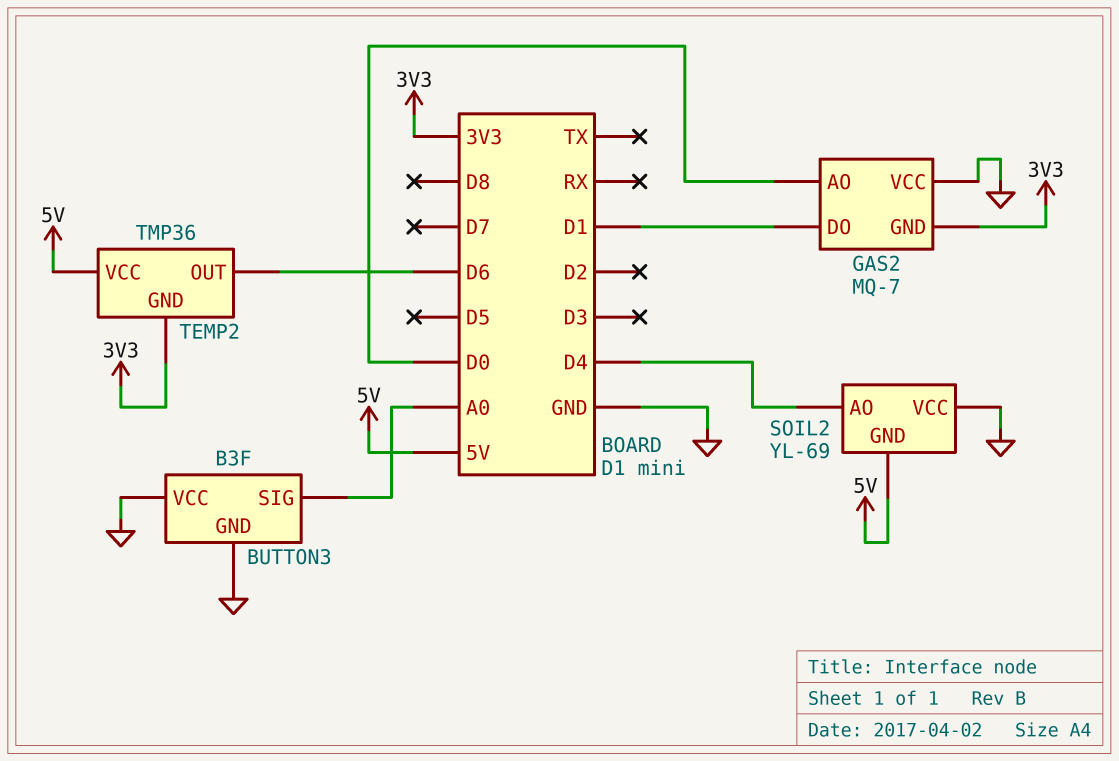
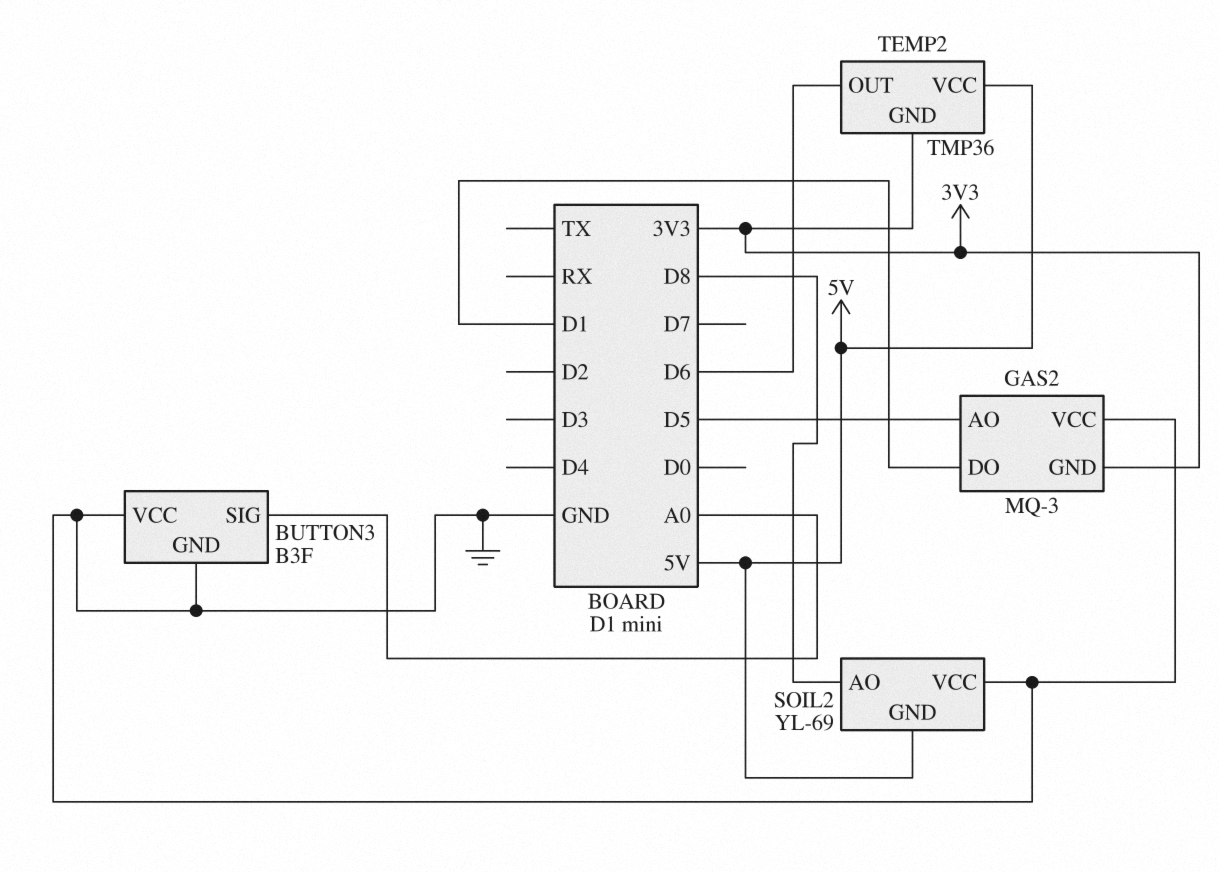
GAS2: MQ-7 -> MQ-3
GAS2 pin AO: D0 -> D5
SOIL2 pin AO: D4 -> D8

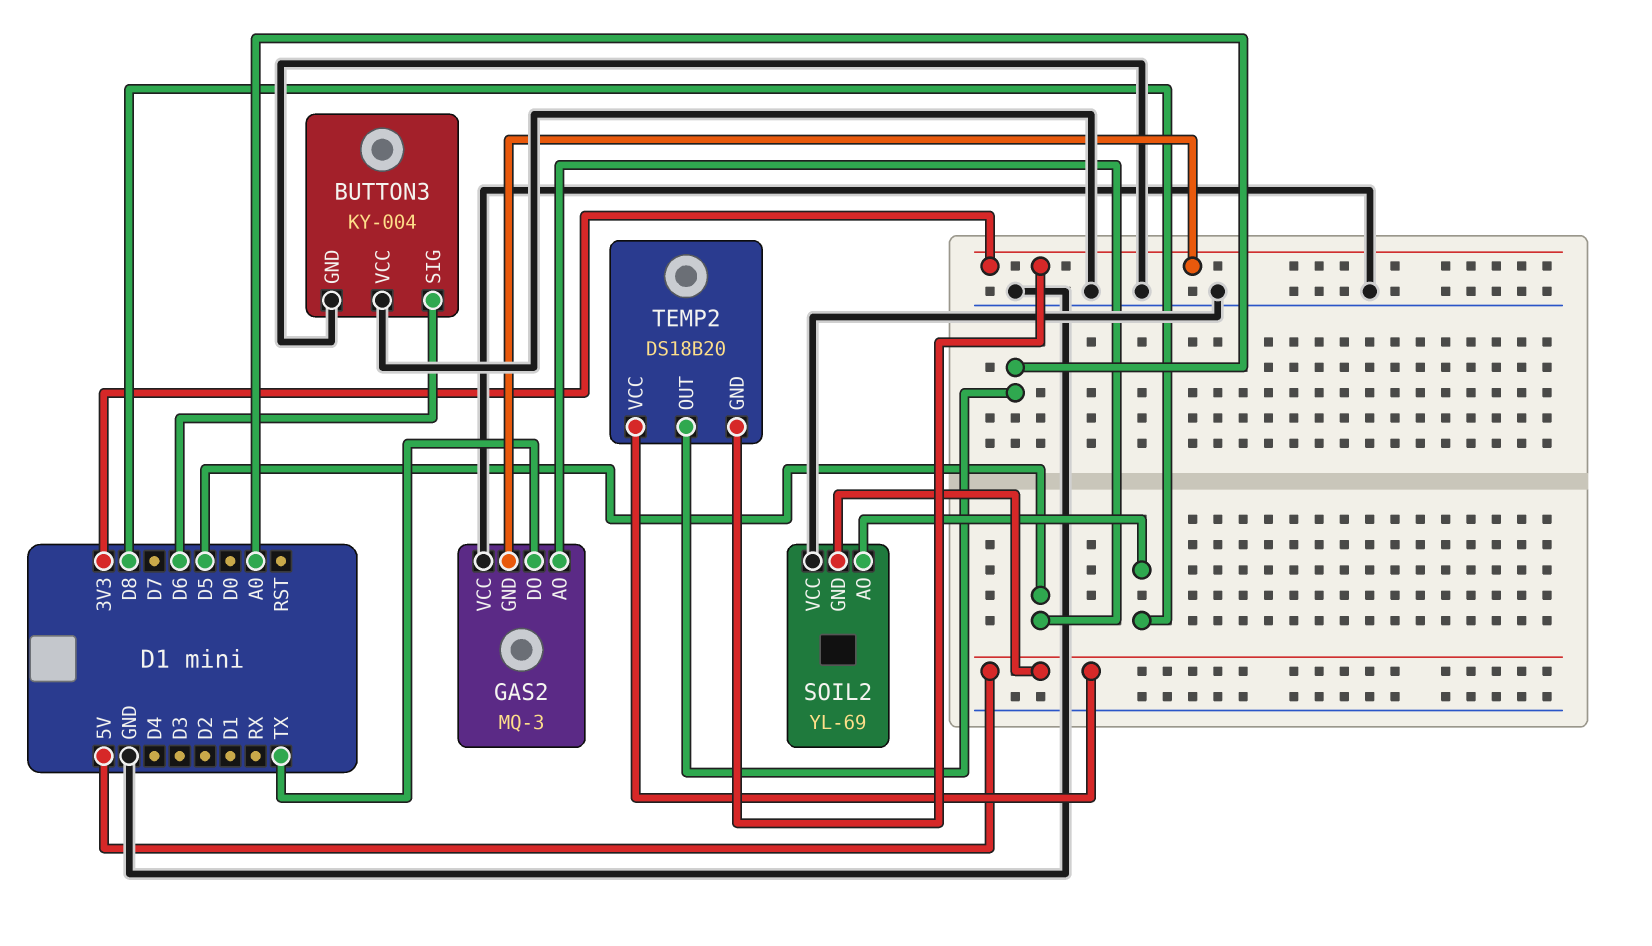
BUTTON3: B3F -> KY-004
BUTTON3 pin SIG: A0 -> D6
GAS2 pin DO: D1 -> TX
TEMP2: TMP36 -> DS18B20
TEMP2 pin OUT: D6 -> A0

